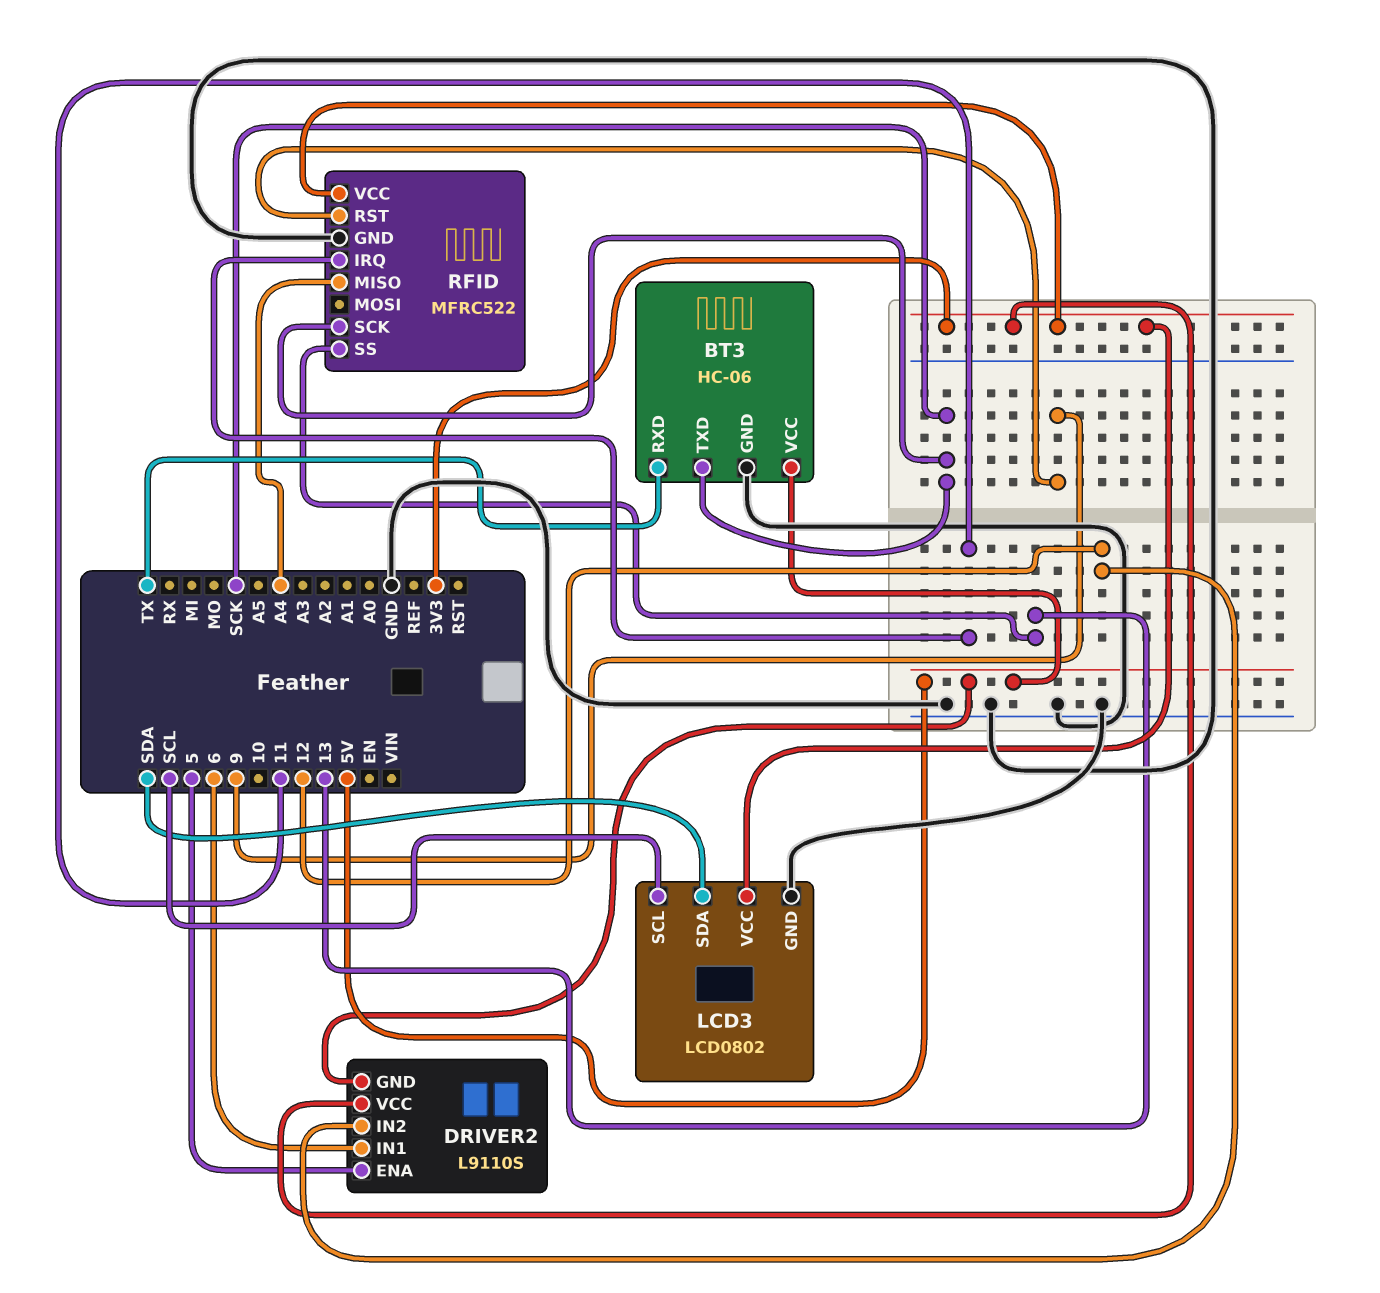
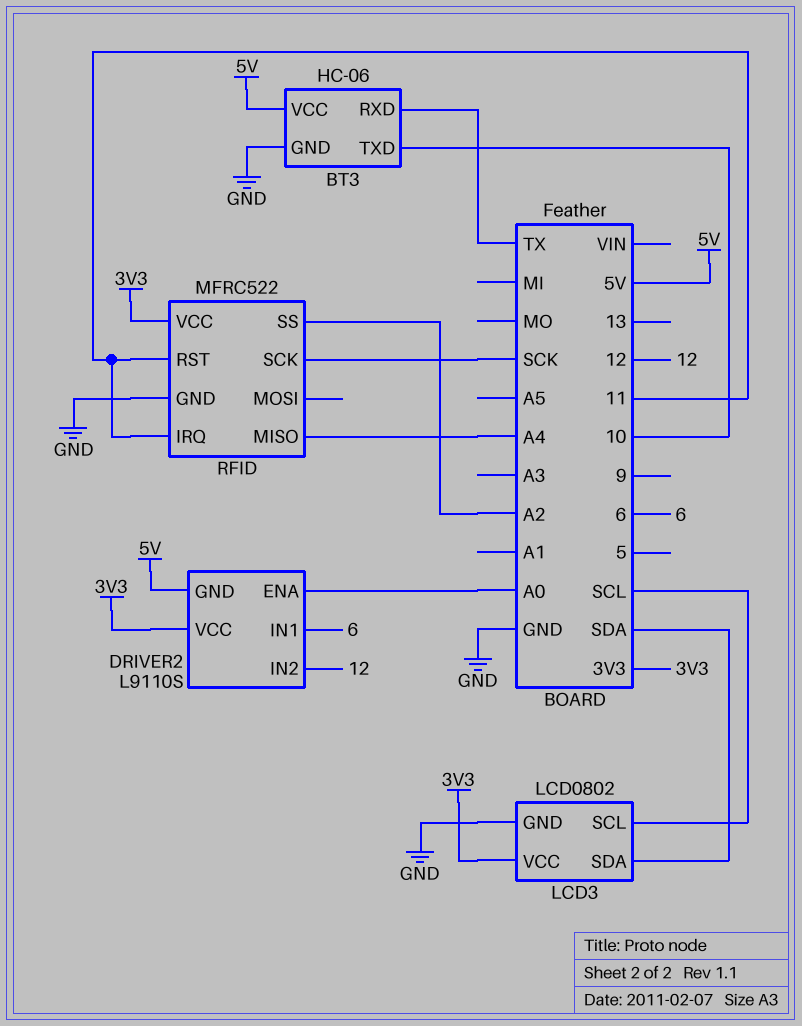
BT3 pin TXD: SCK -> 10
DRIVER2 pin ENA: 5 -> A0
RFID pin RST: 9 -> 11
RFID pin SS: 13 -> A2

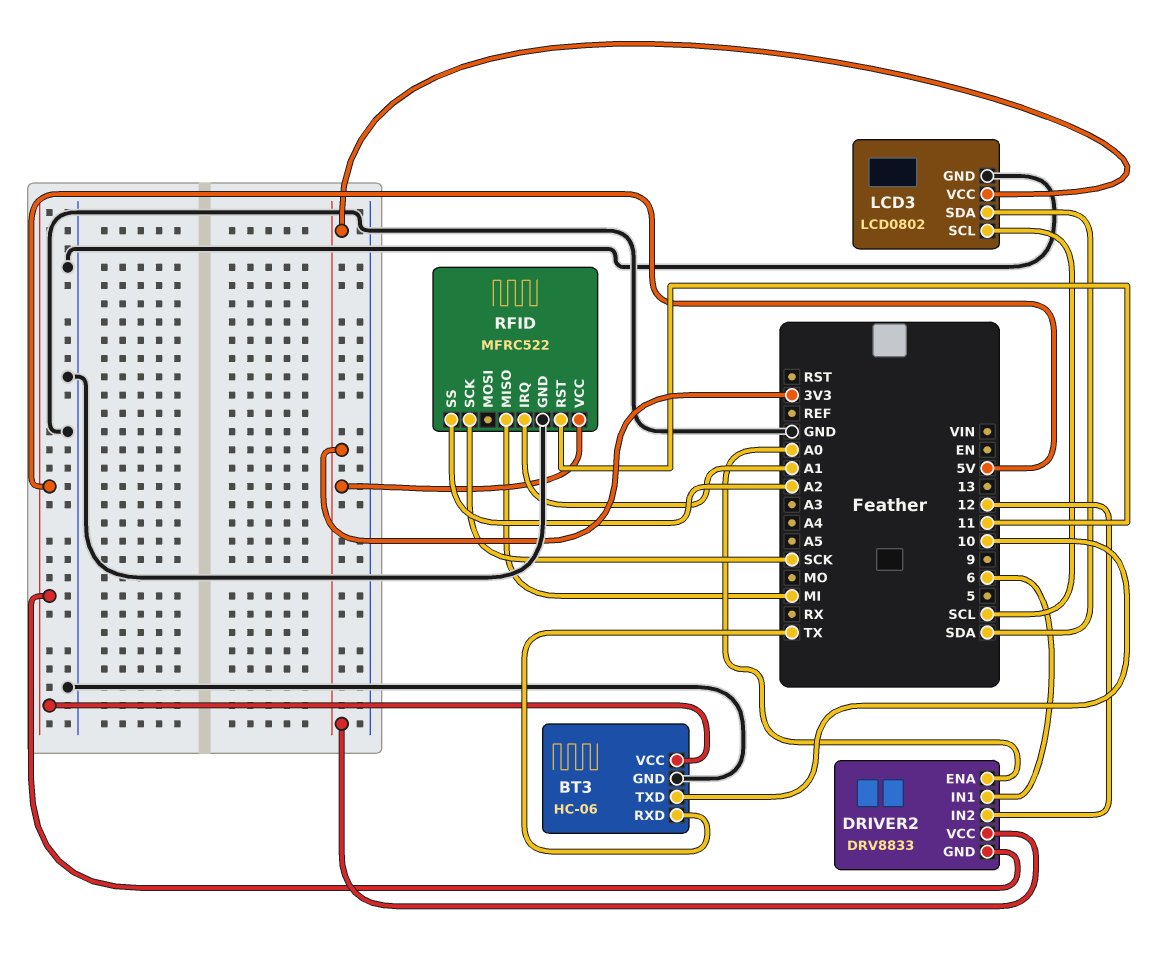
DRIVER2: L9110S -> DRV8833
RFID pin IRQ: 11 -> A1
RFID pin MISO: A4 -> MI

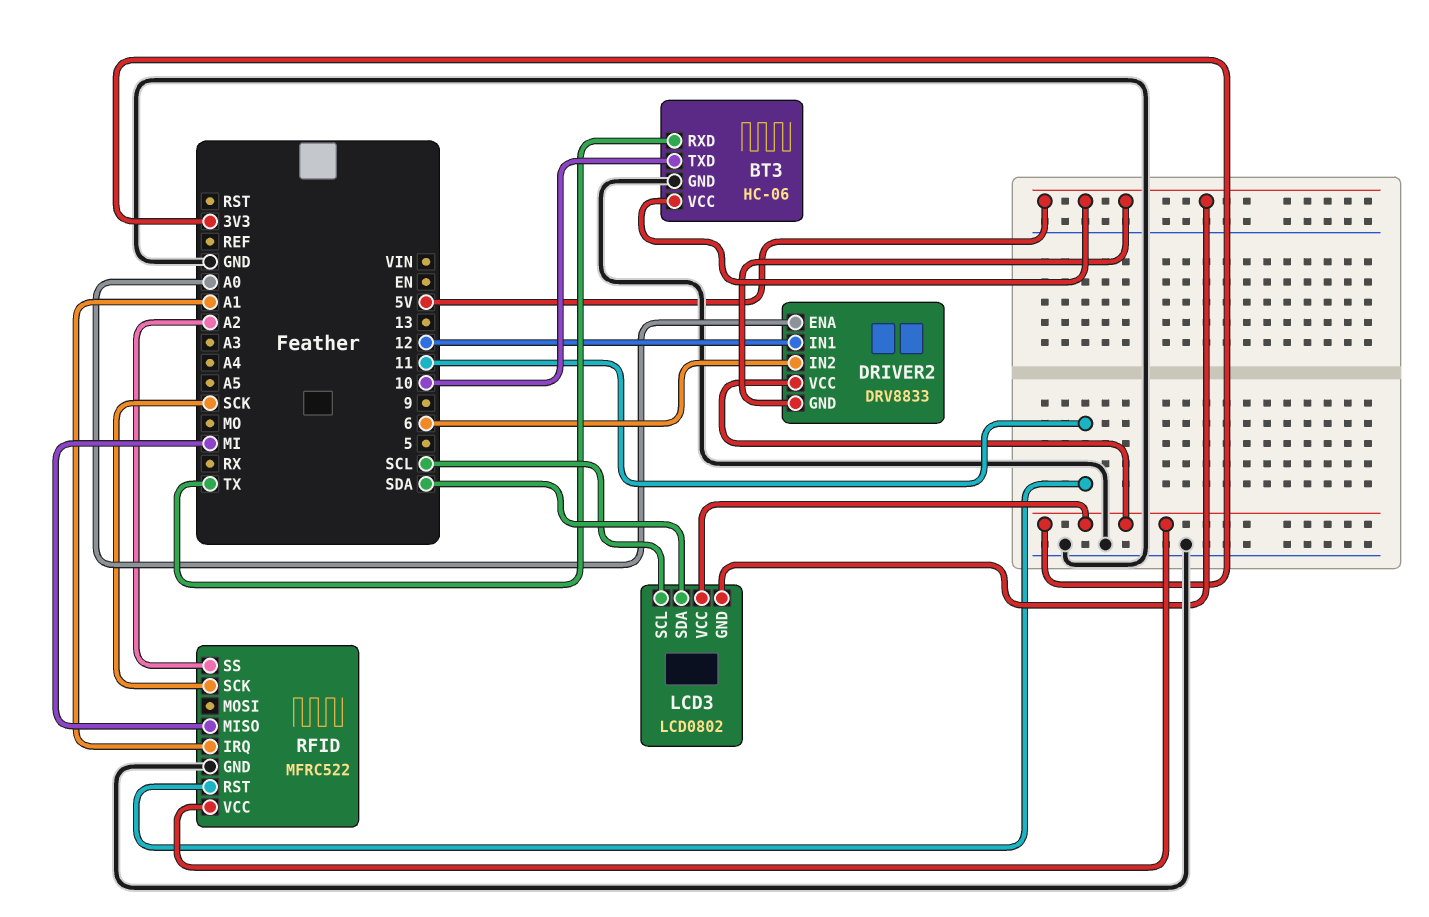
DRIVER2 pin IN1: 6 -> 12
DRIVER2 pin IN2: 12 -> 6
LCD3 pin GND: GND -> 5V

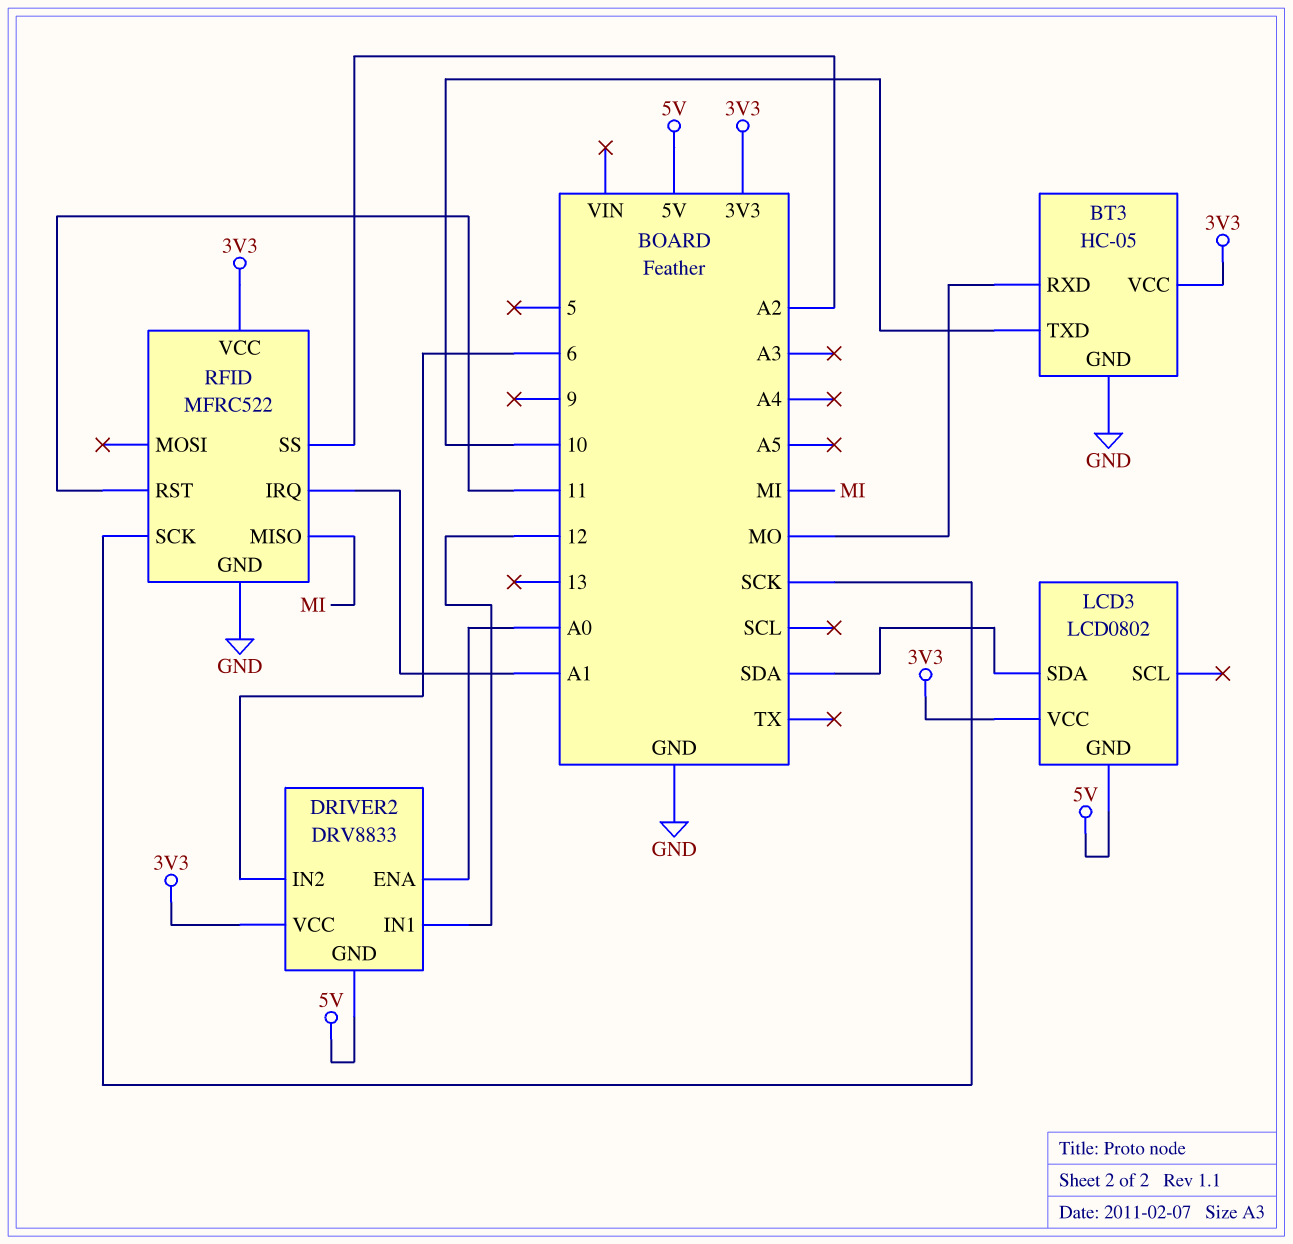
BT3: HC-06 -> HC-05
BT3 pin RXD: TX -> MO
BT3 pin VCC: 5V -> 3V3
LCD3 pin SCL: SCL -> none

